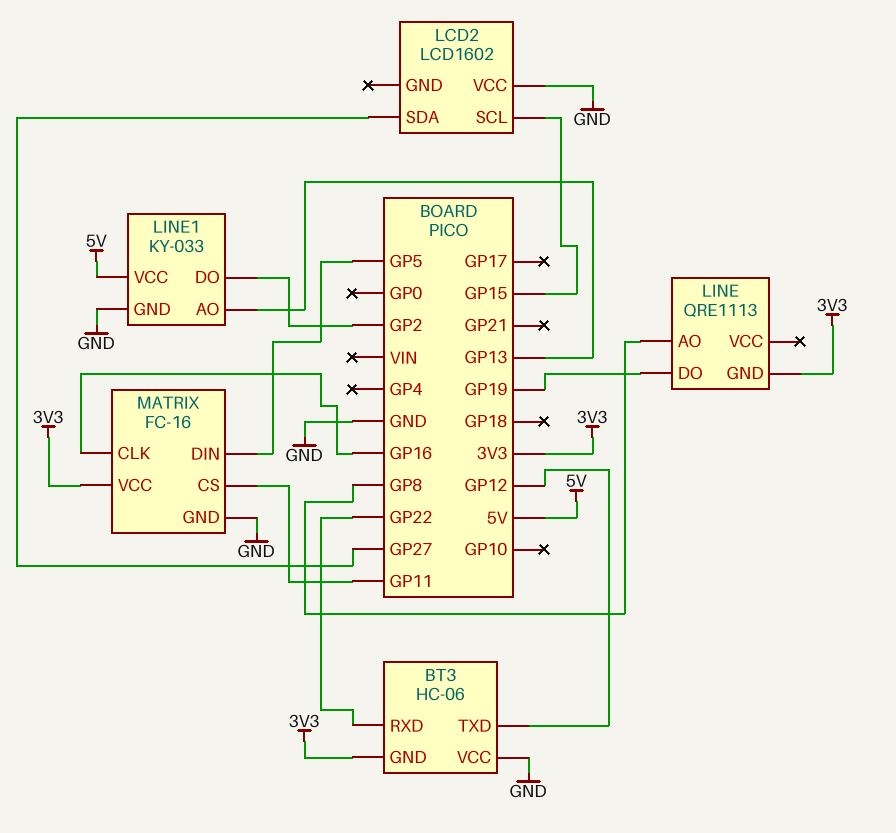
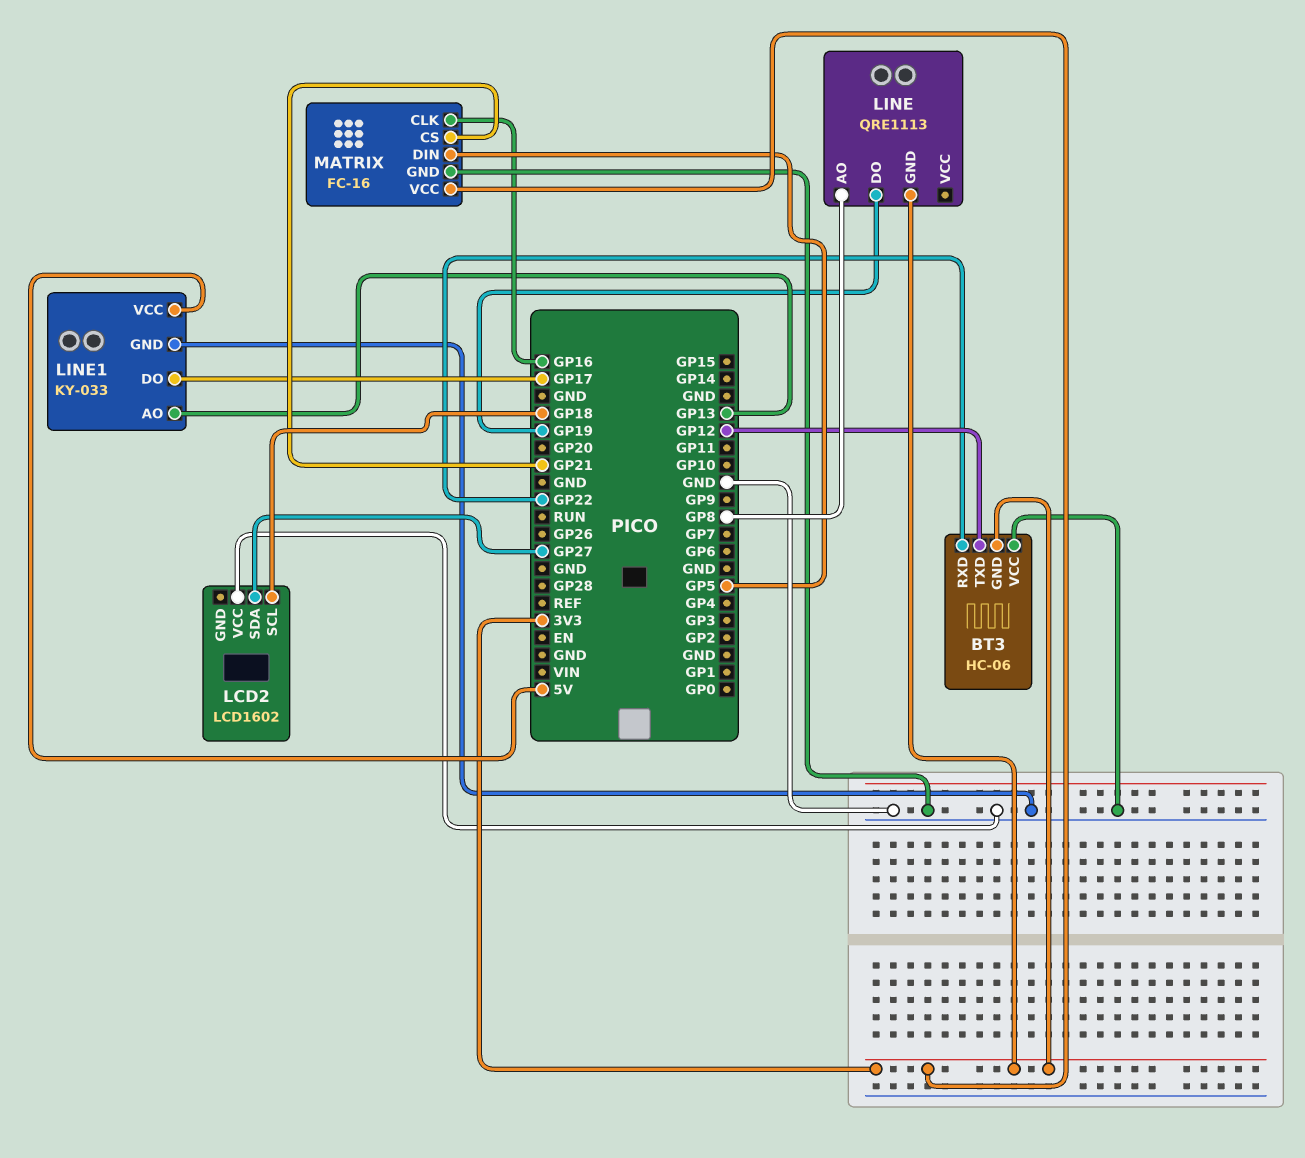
LCD2 pin SCL: GP15 -> GP18
LINE1 pin DO: GP2 -> GP17
MATRIX pin CS: GP11 -> GP21

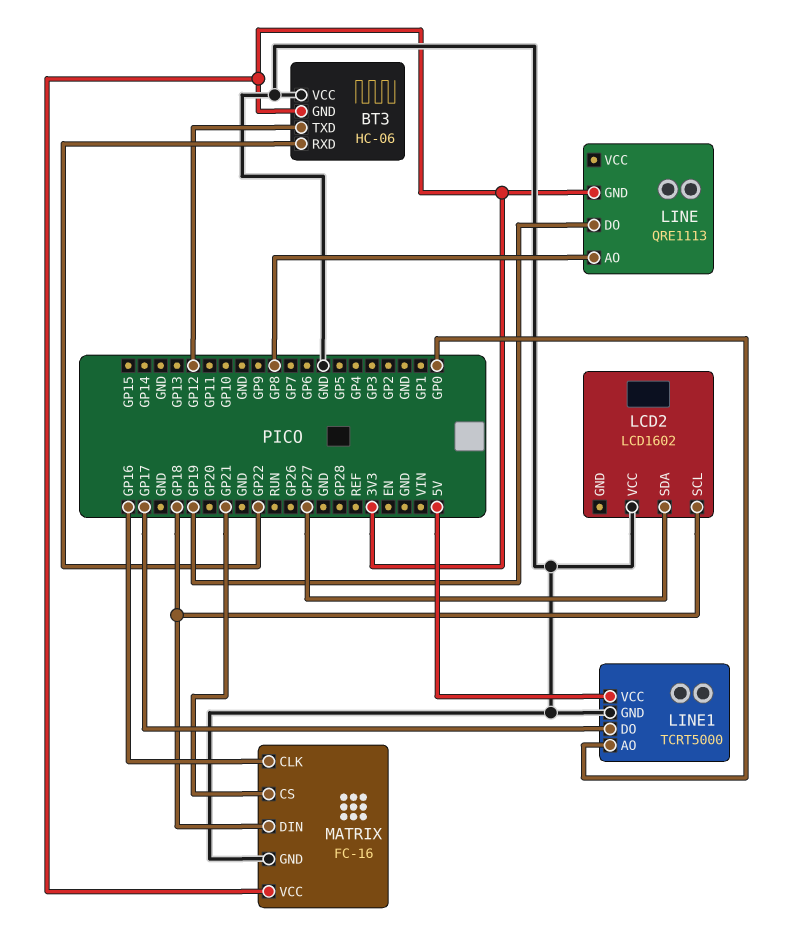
LINE1: KY-033 -> TCRT5000
LINE1 pin AO: GP13 -> GP0
MATRIX pin DIN: GP5 -> GP18

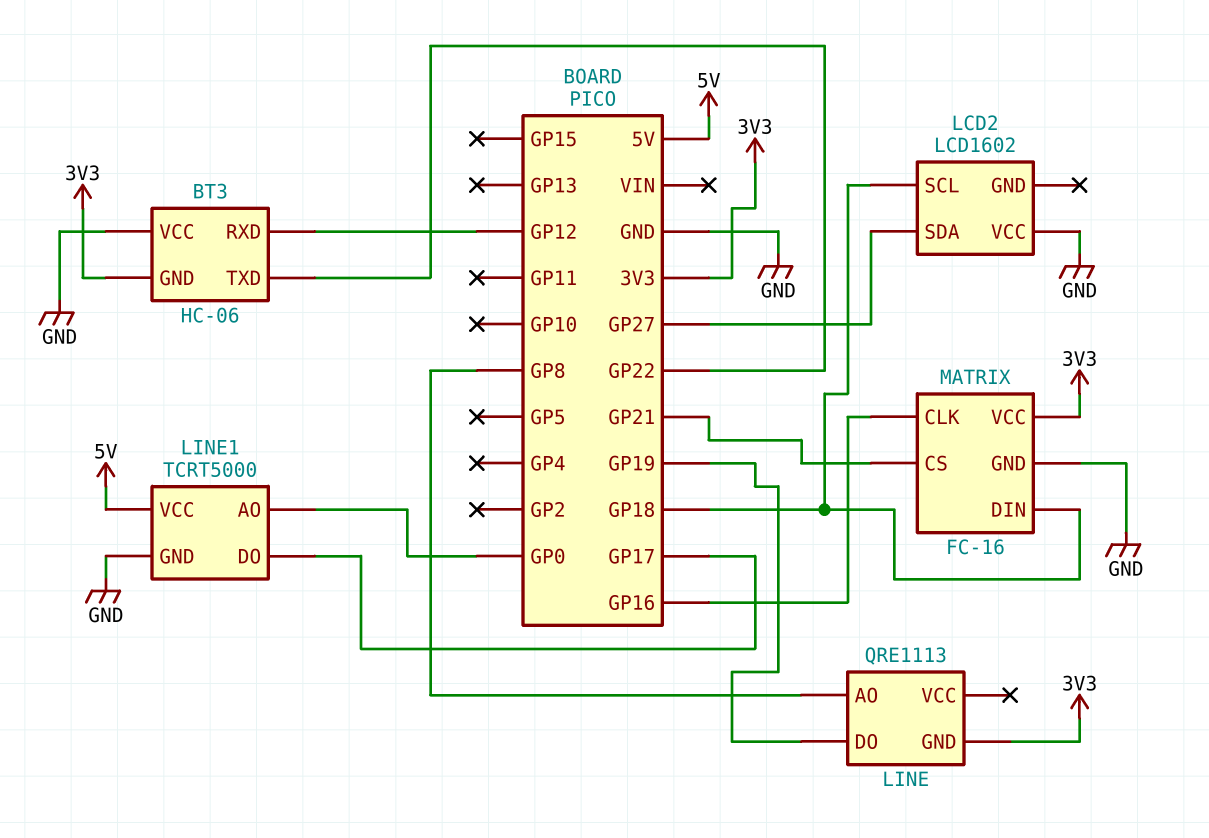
BT3 pin RXD: GP22 -> GP12
BT3 pin TXD: GP12 -> GP22

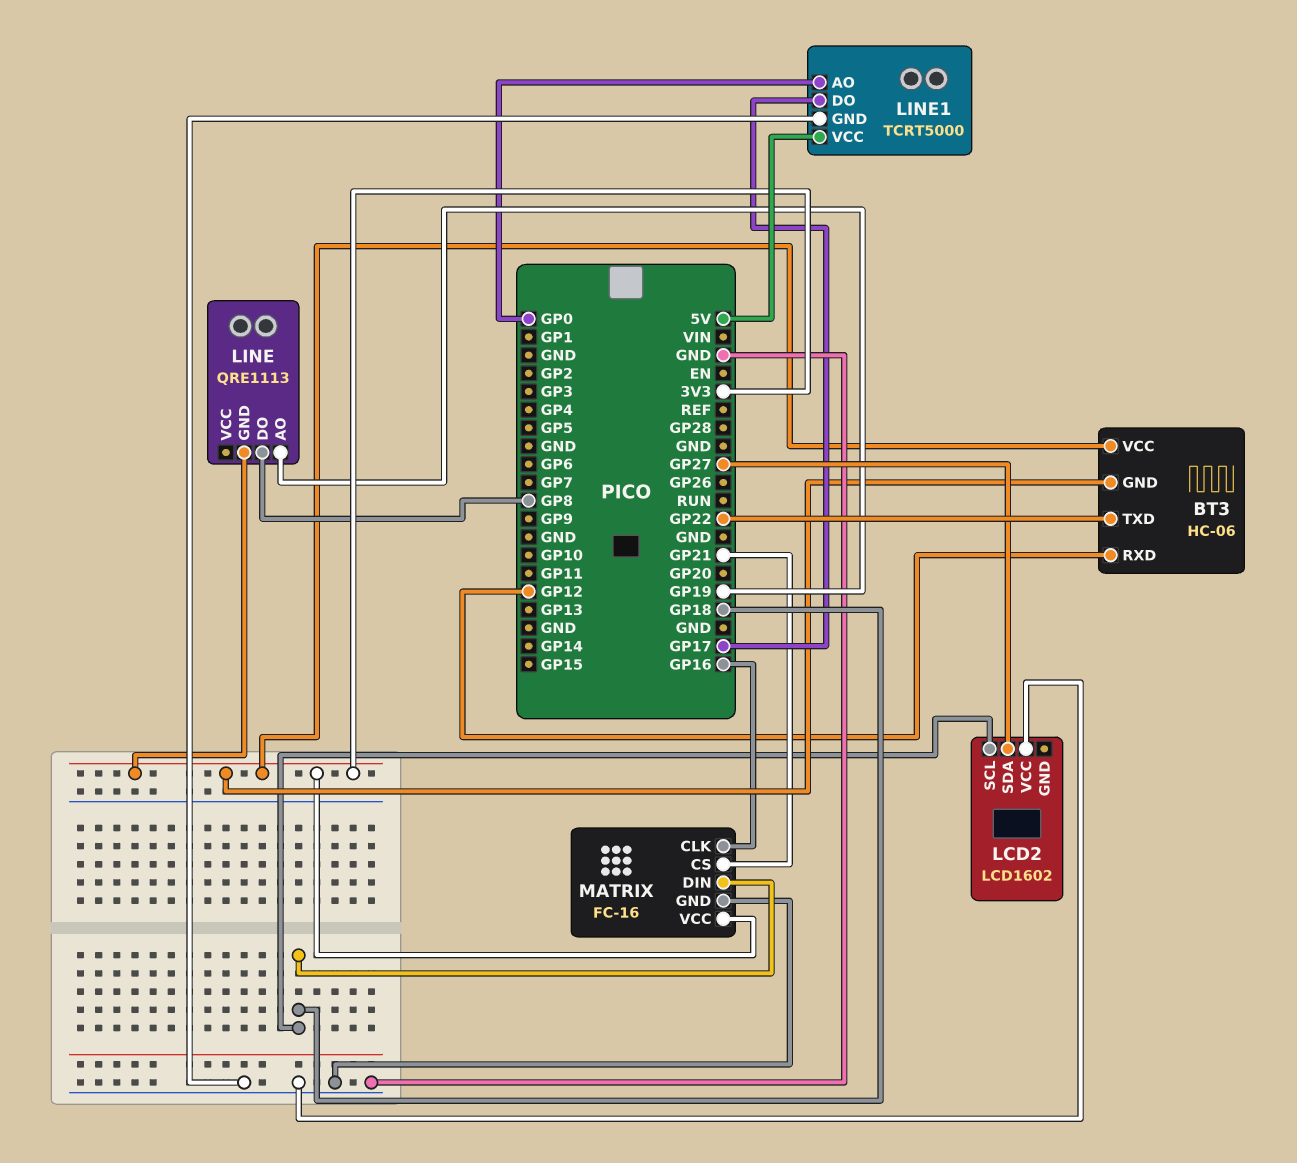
BT3 pin VCC: GND -> 3V3
LINE pin AO: GP8 -> GP19
LINE pin DO: GP19 -> GP8

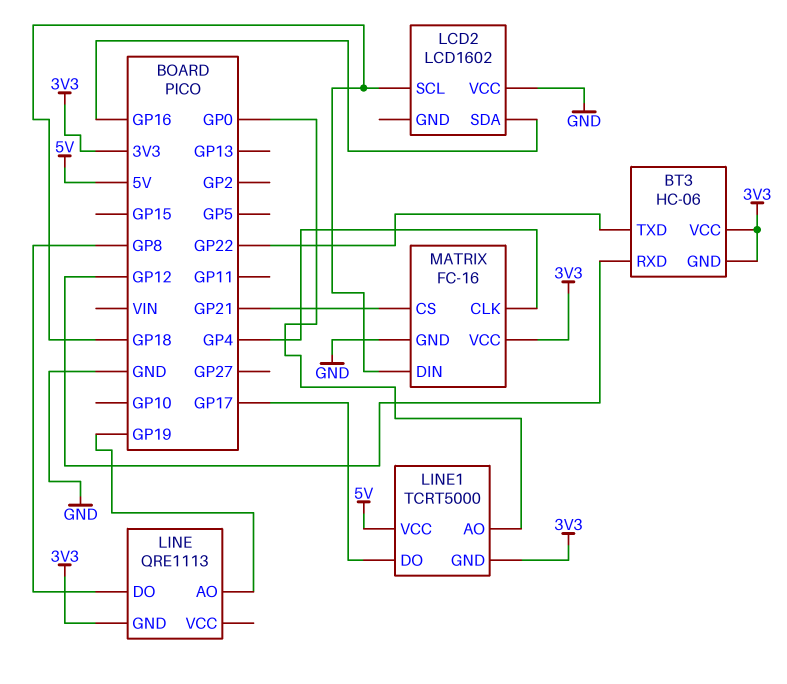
LCD2 pin SDA: GP27 -> GP16
LINE1 pin GND: GND -> 3V3
MATRIX pin CLK: GP16 -> GP4

